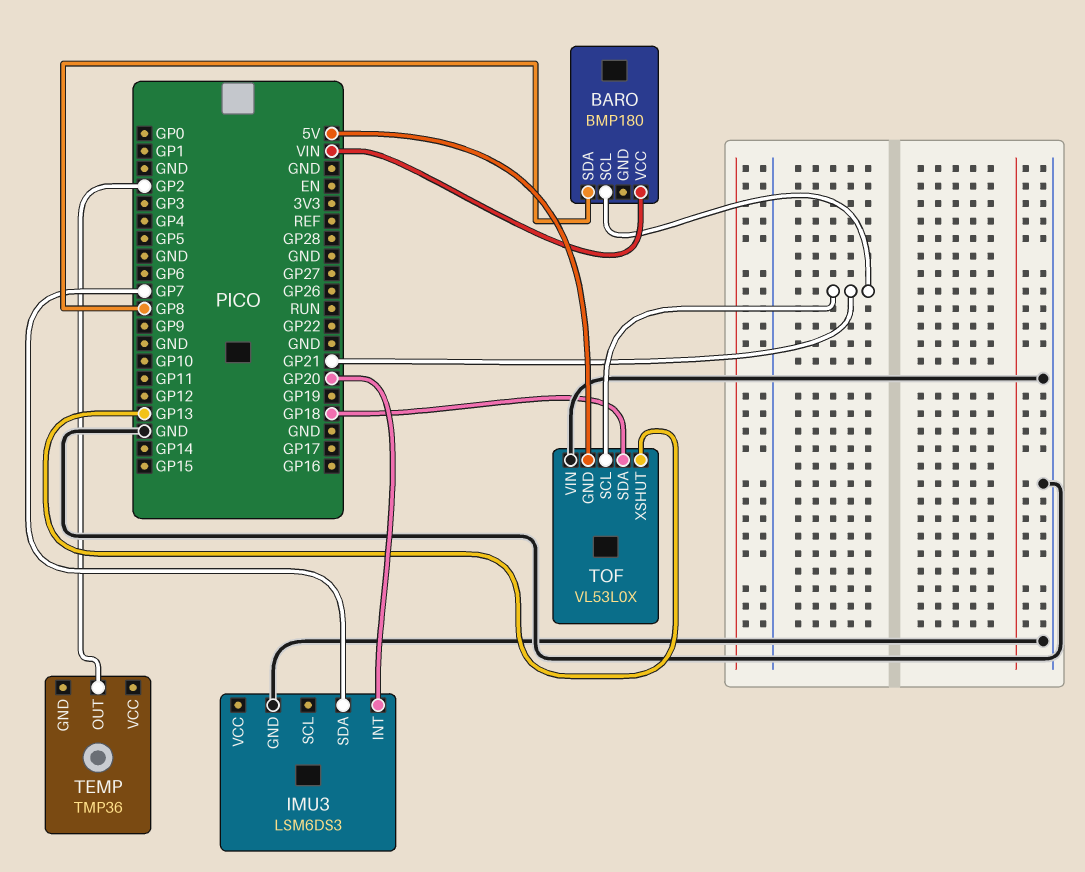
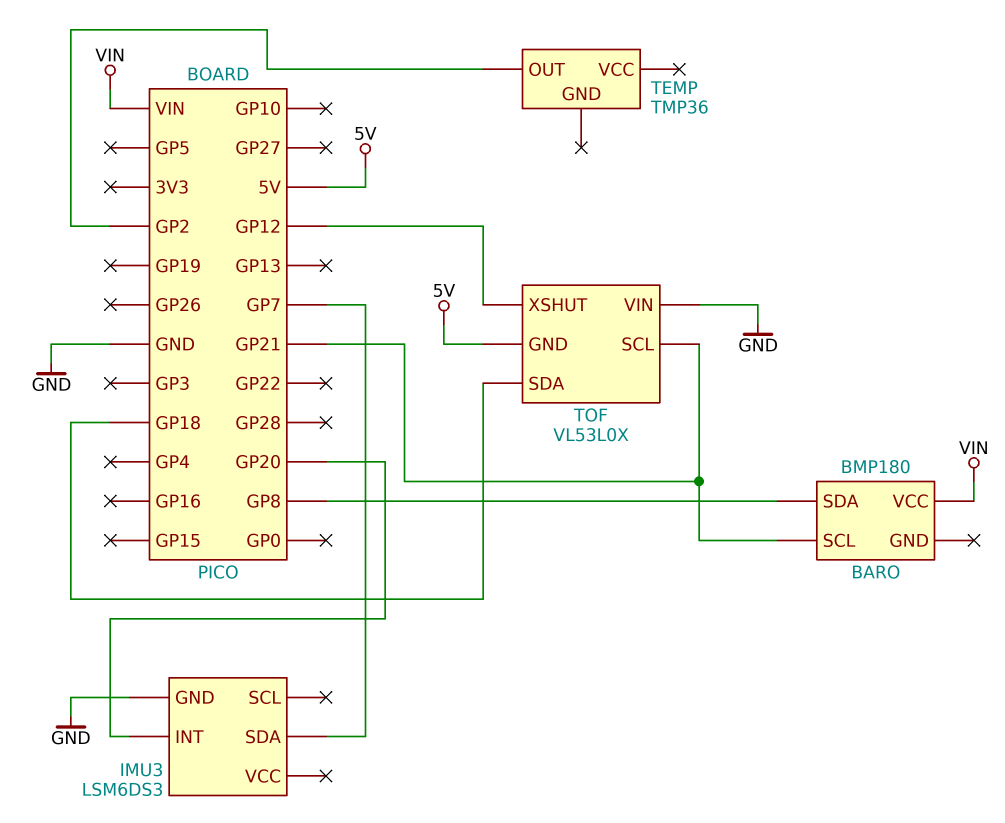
TOF pin XSHUT: GP13 -> GP12

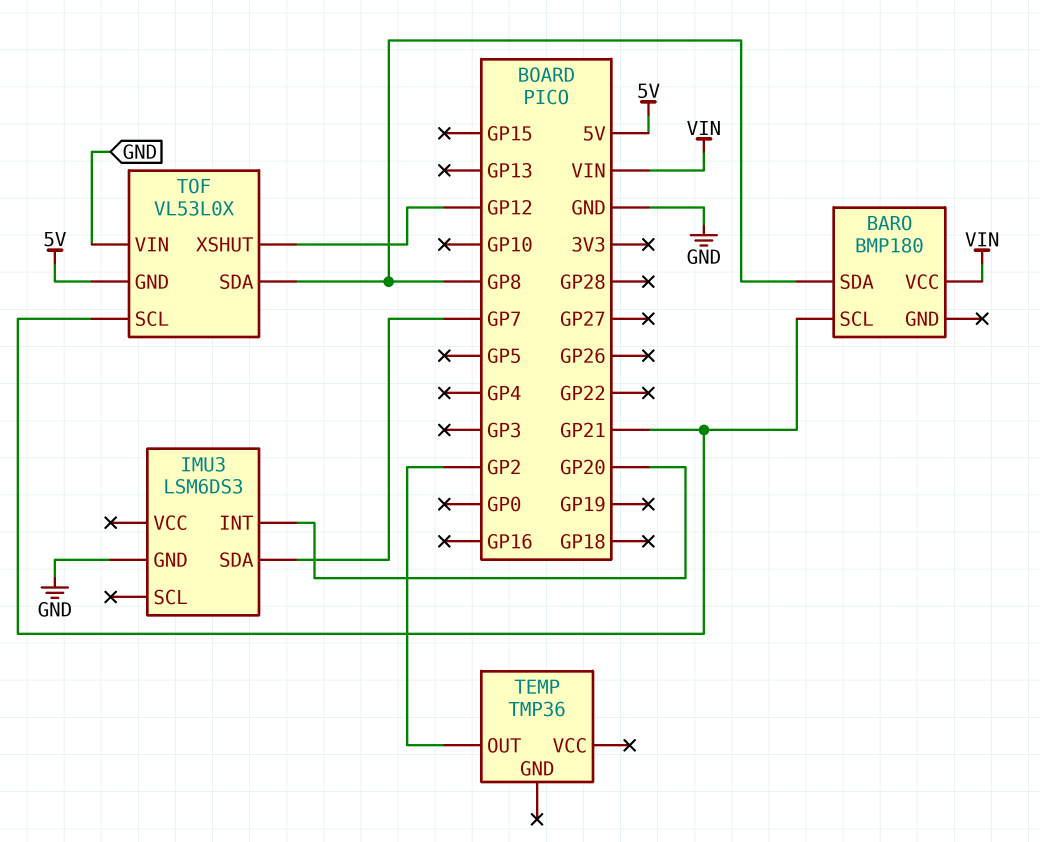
TOF pin SDA: GP18 -> GP8

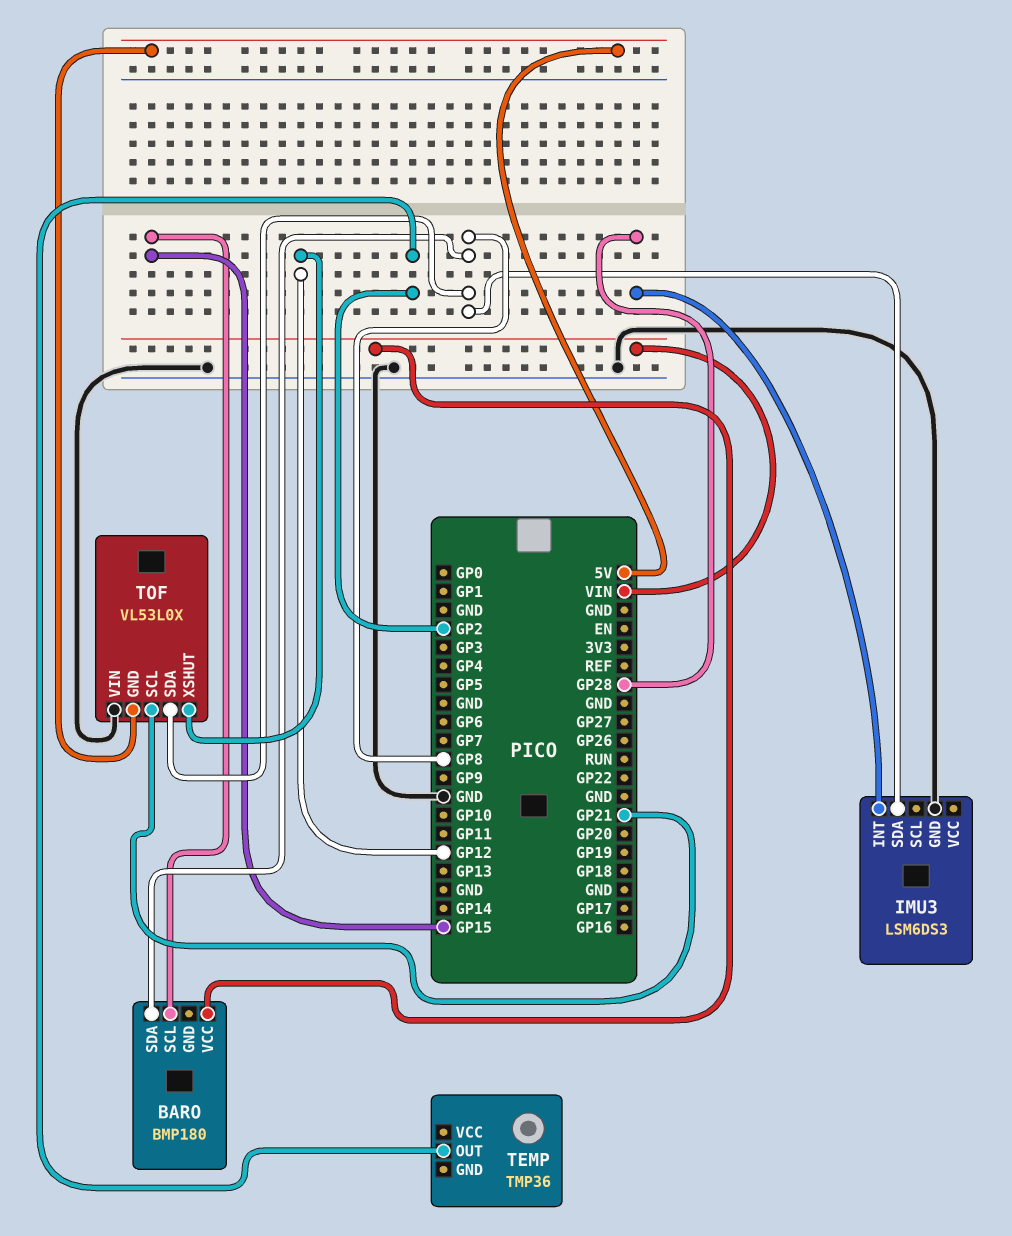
BARO pin SCL: GP21 -> GP15
IMU3 pin INT: GP20 -> GP28
IMU3 pin SDA: GP7 -> GP8

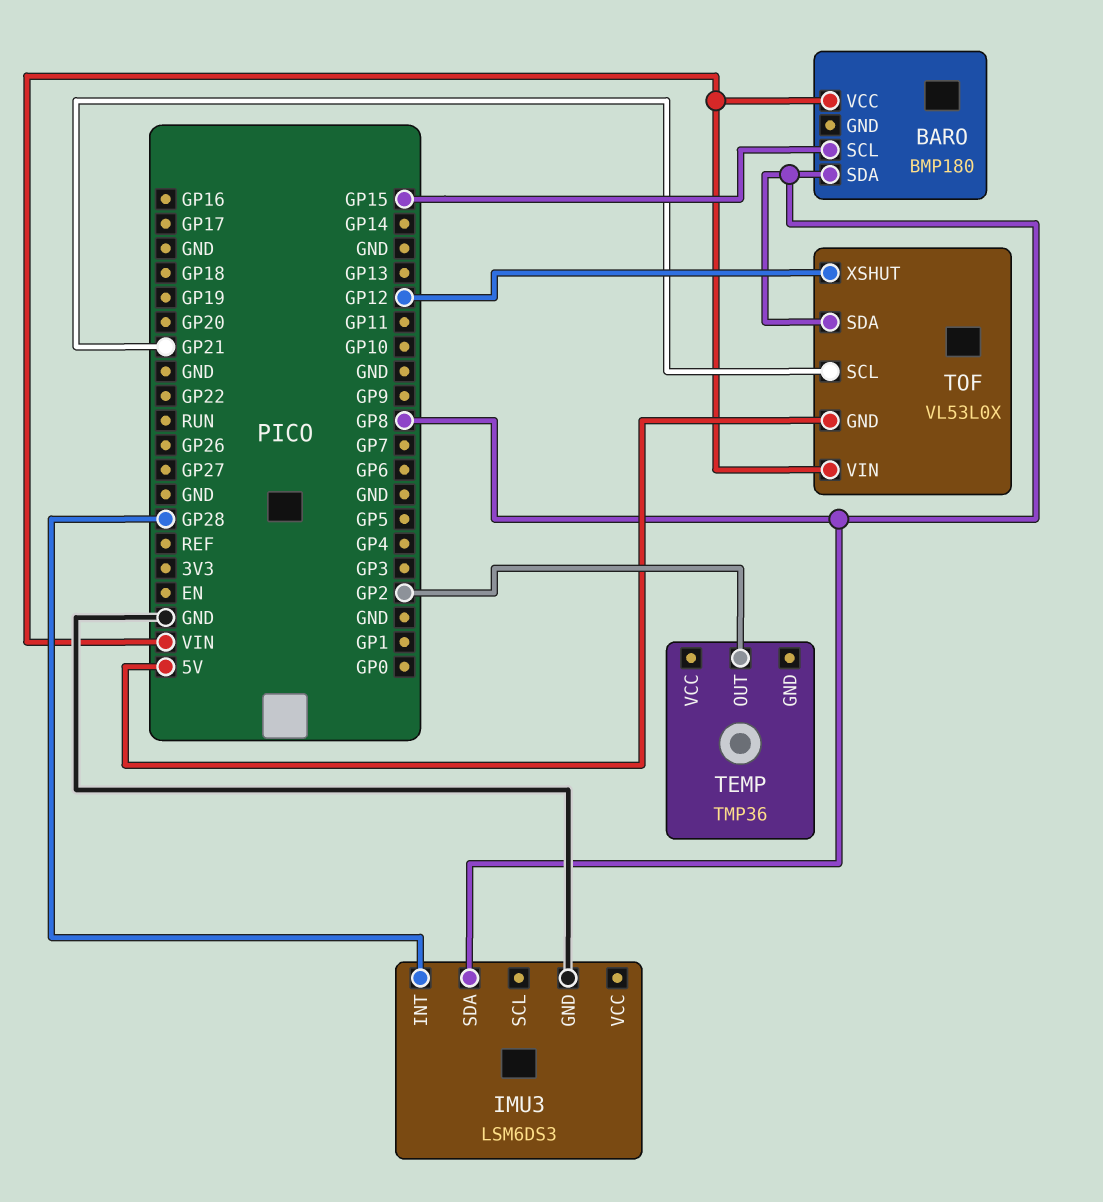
TOF pin VIN: GND -> VIN

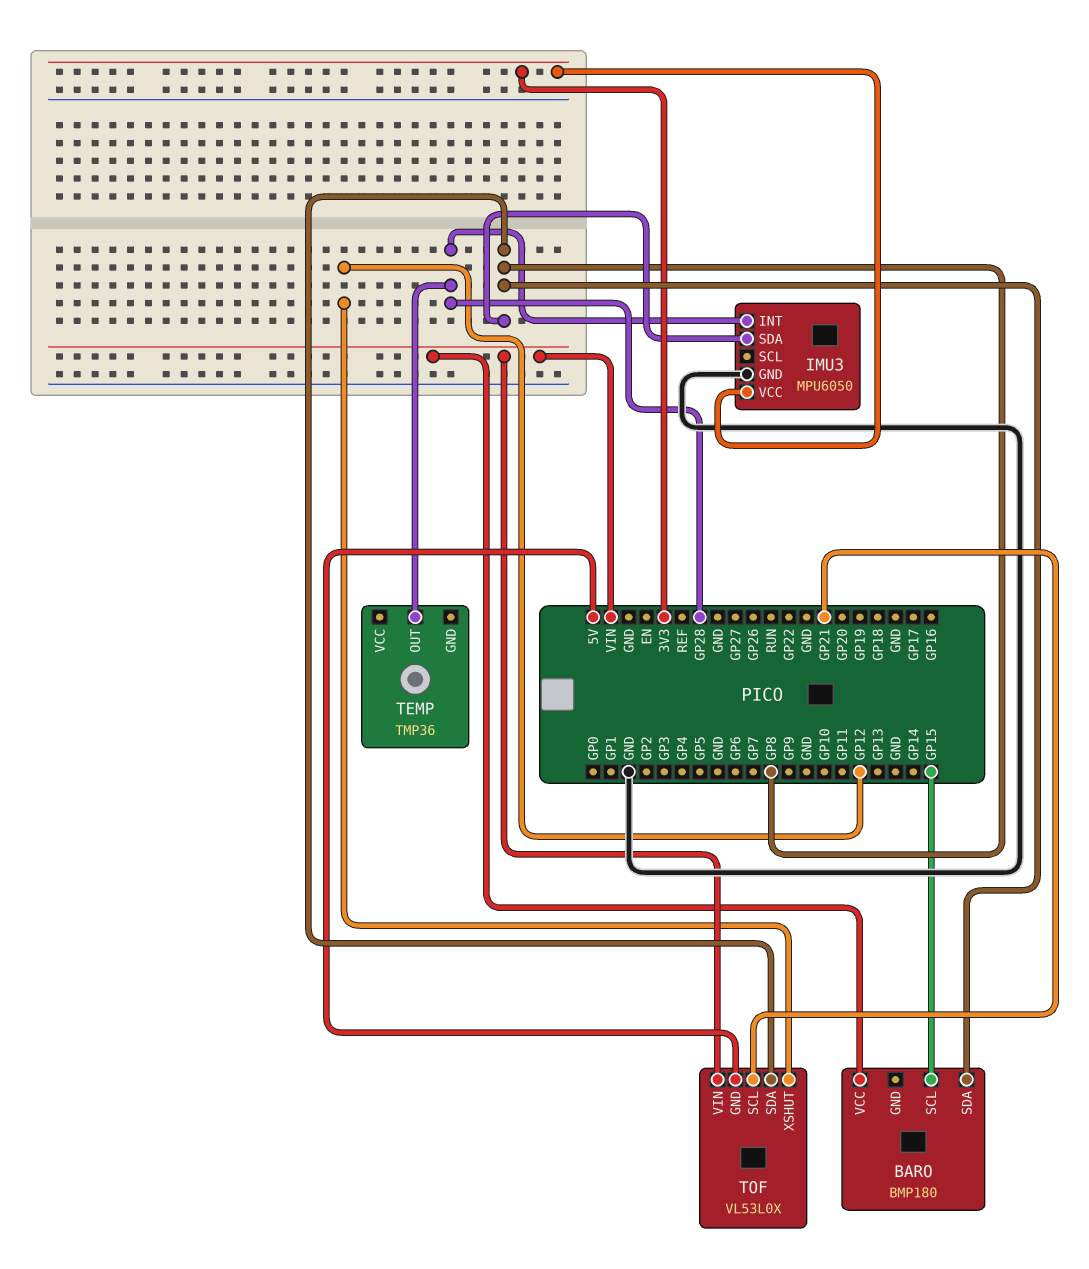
IMU3: LSM6DS3 -> MPU6050
IMU3 pin VCC: none -> 3V3
TEMP pin OUT: GP2 -> GP28

